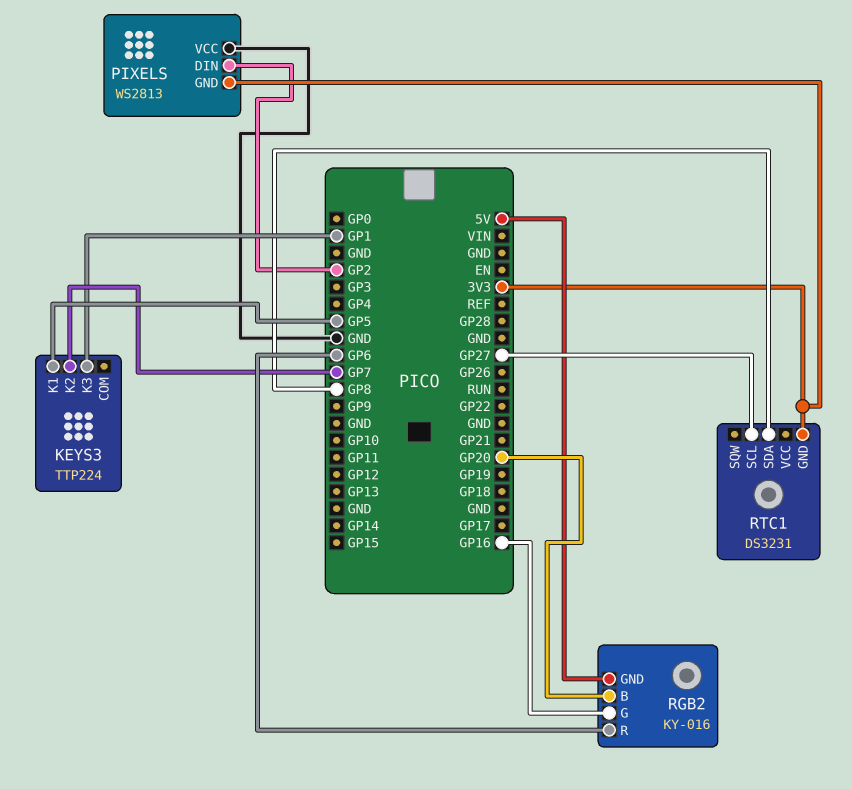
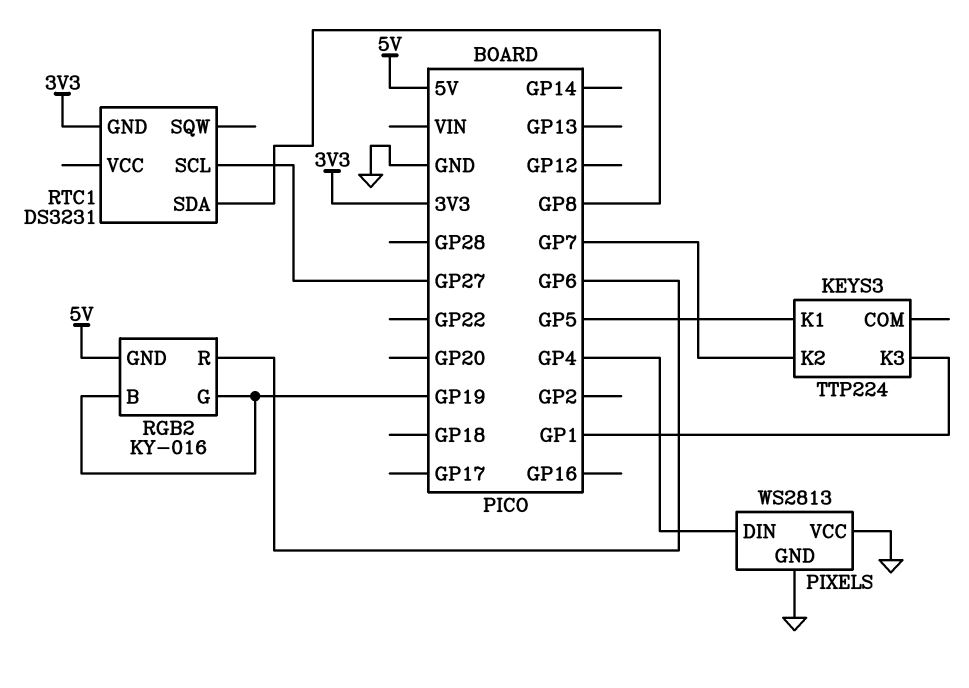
PIXELS pin DIN: GP2 -> GP4
PIXELS pin GND: 3V3 -> GND
RGB2 pin B: GP20 -> GP19
RGB2 pin G: GP16 -> GP19

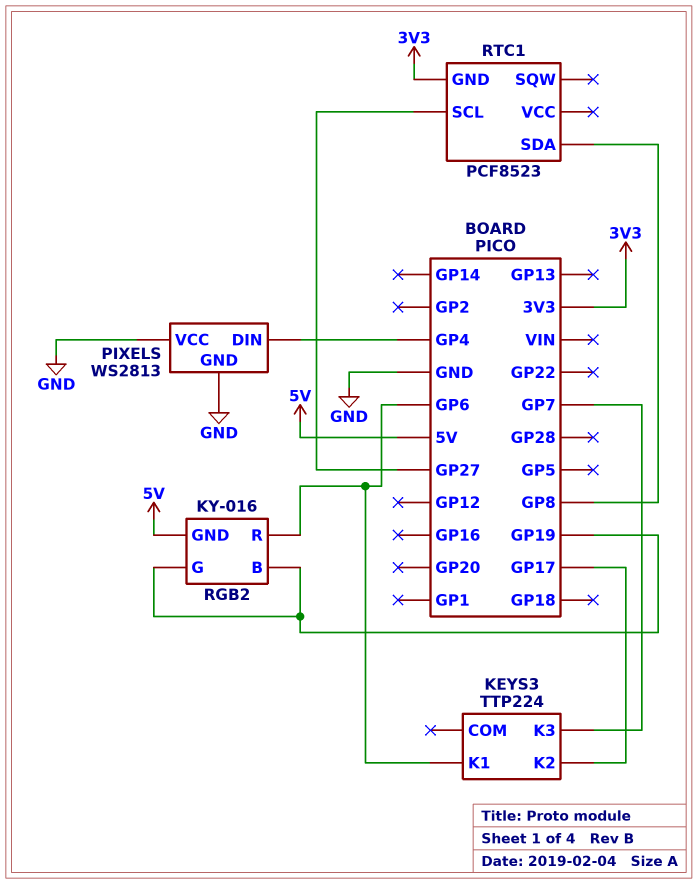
KEYS3 pin K1: GP5 -> GP6
KEYS3 pin K2: GP7 -> GP17
KEYS3 pin K3: GP1 -> GP7
RTC1: DS3231 -> PCF8523

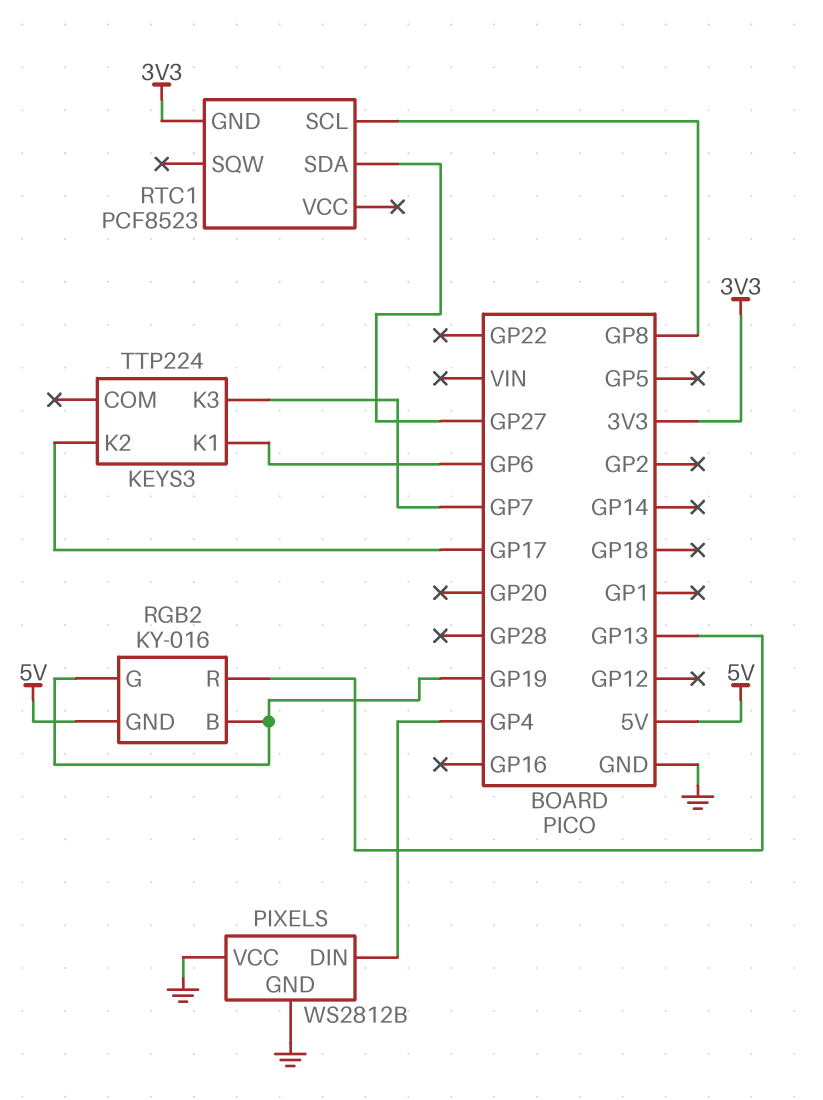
PIXELS: WS2813 -> WS2812B
RGB2 pin R: GP6 -> GP13
RTC1 pin SCL: GP27 -> GP8
RTC1 pin SDA: GP8 -> GP27

